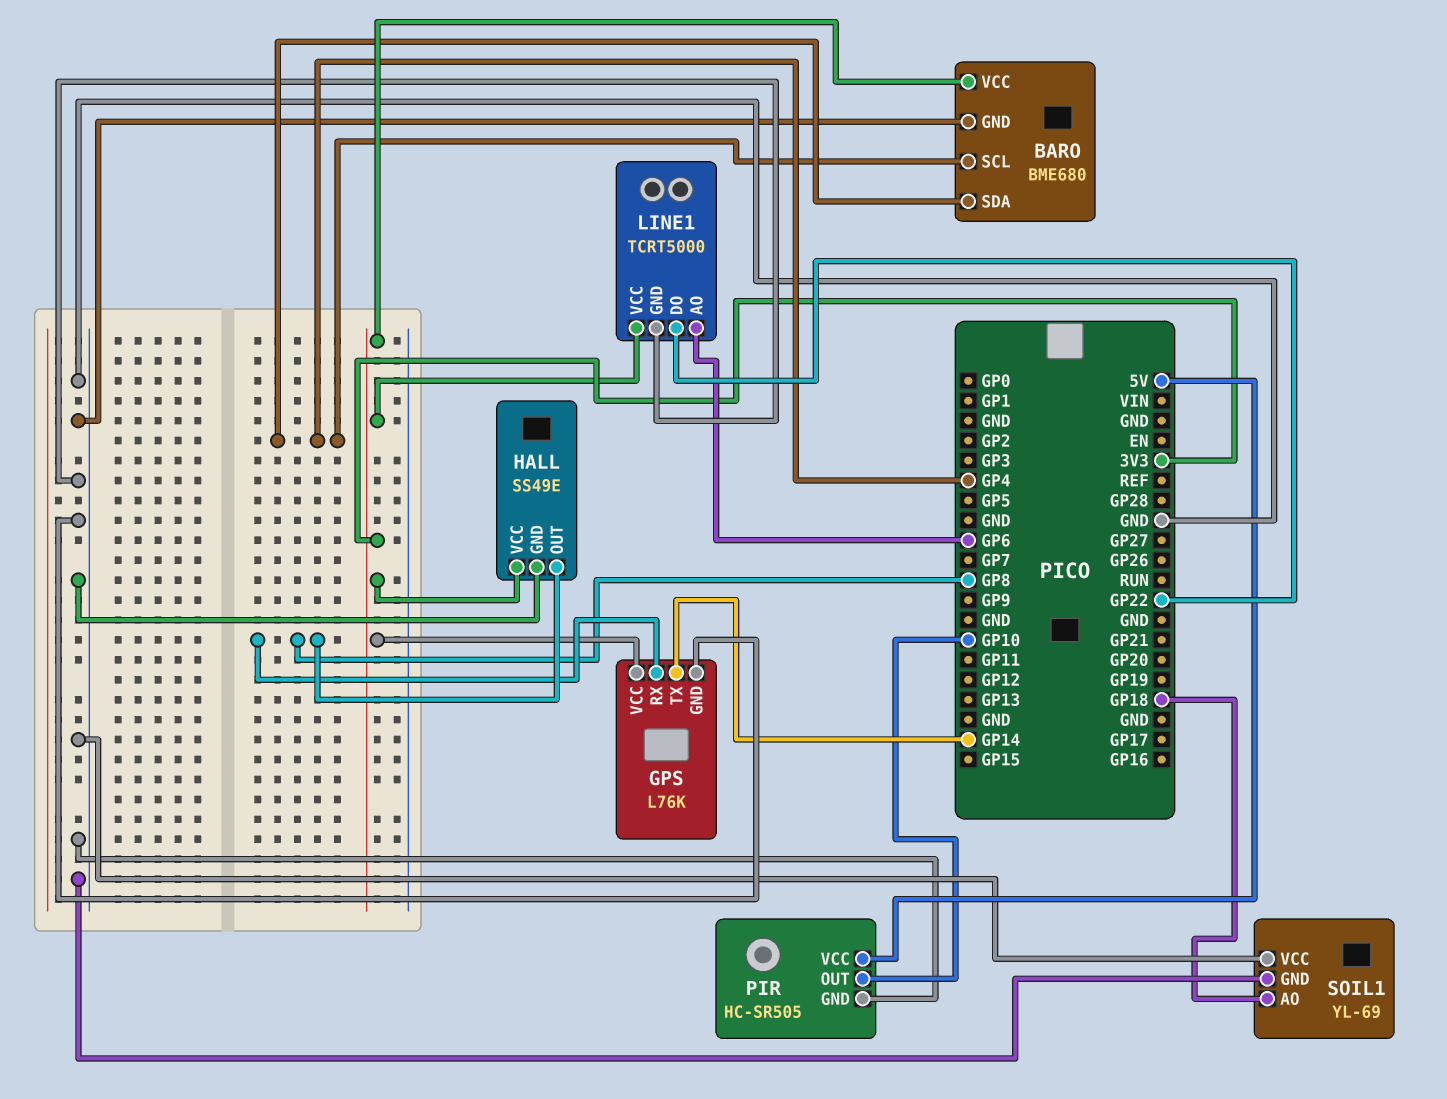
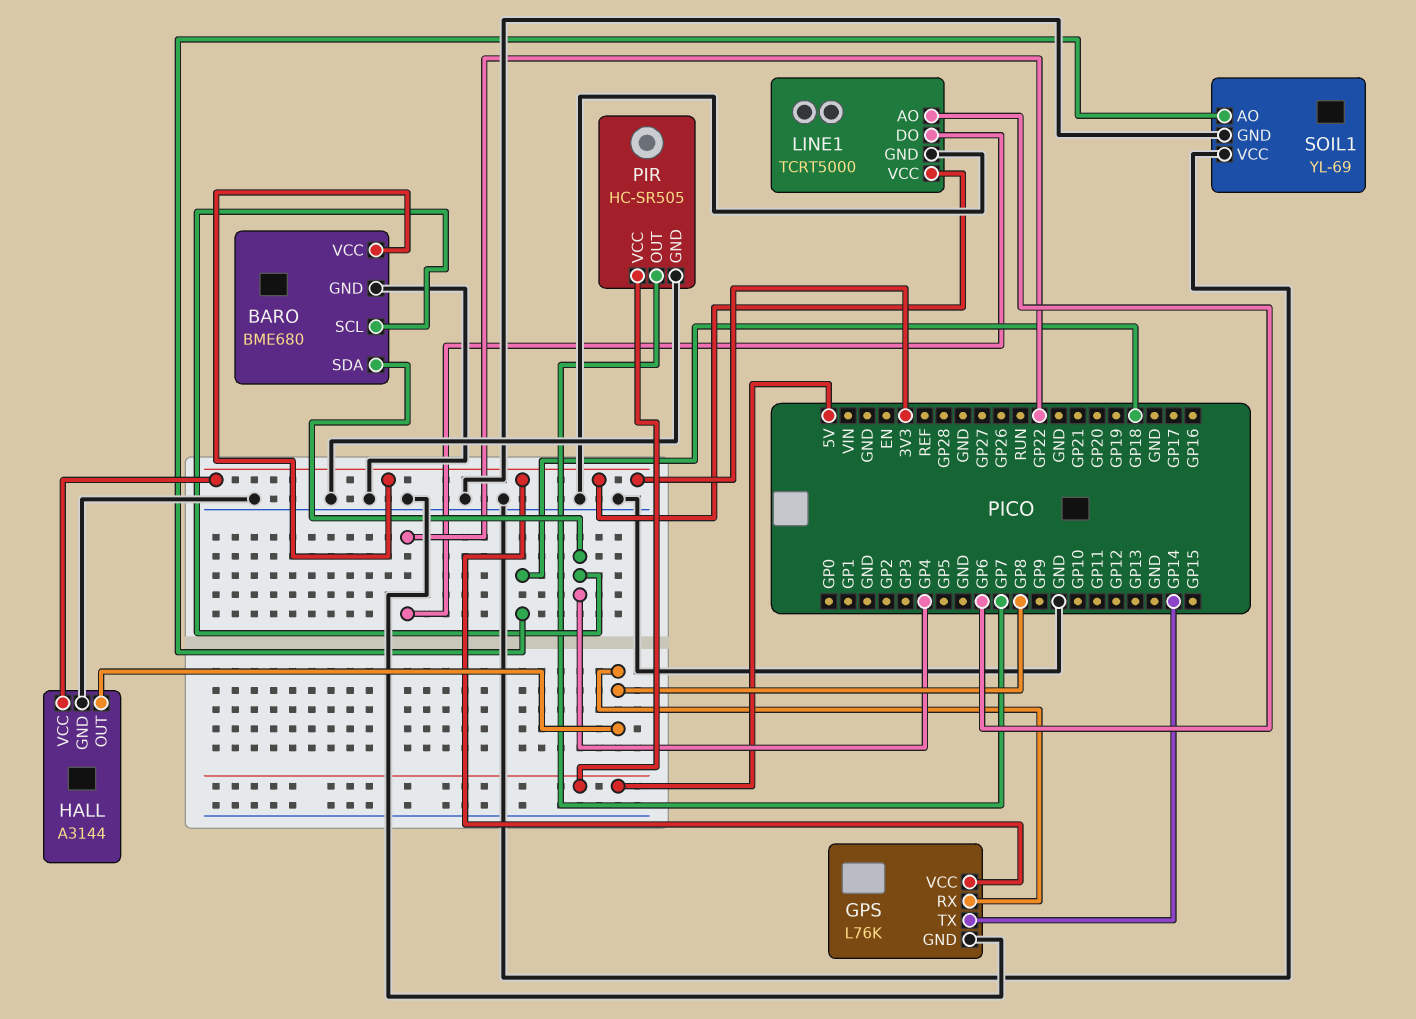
HALL: SS49E -> A3144
PIR pin OUT: GP10 -> GP7

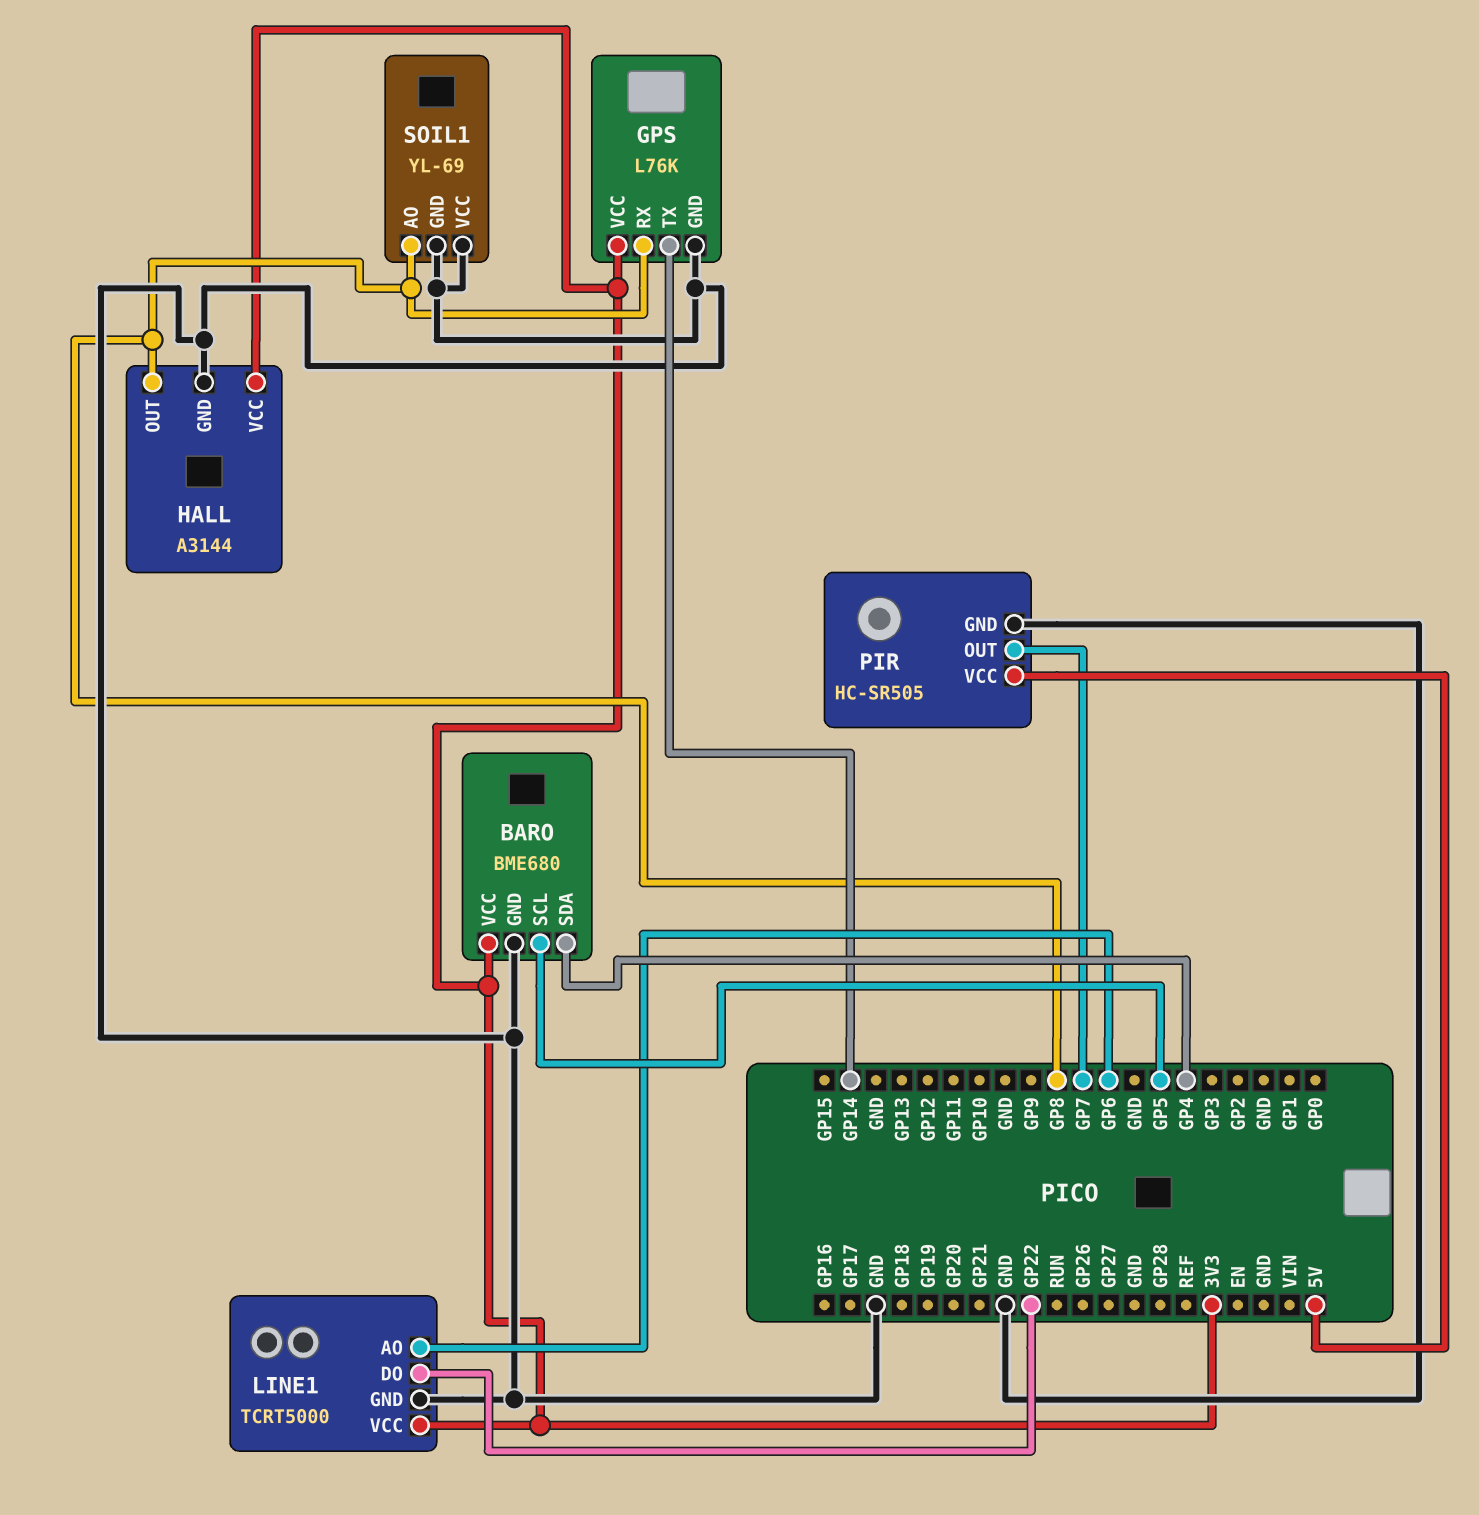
BARO pin SCL: GP4 -> GP5
SOIL1 pin AO: GP18 -> GP8

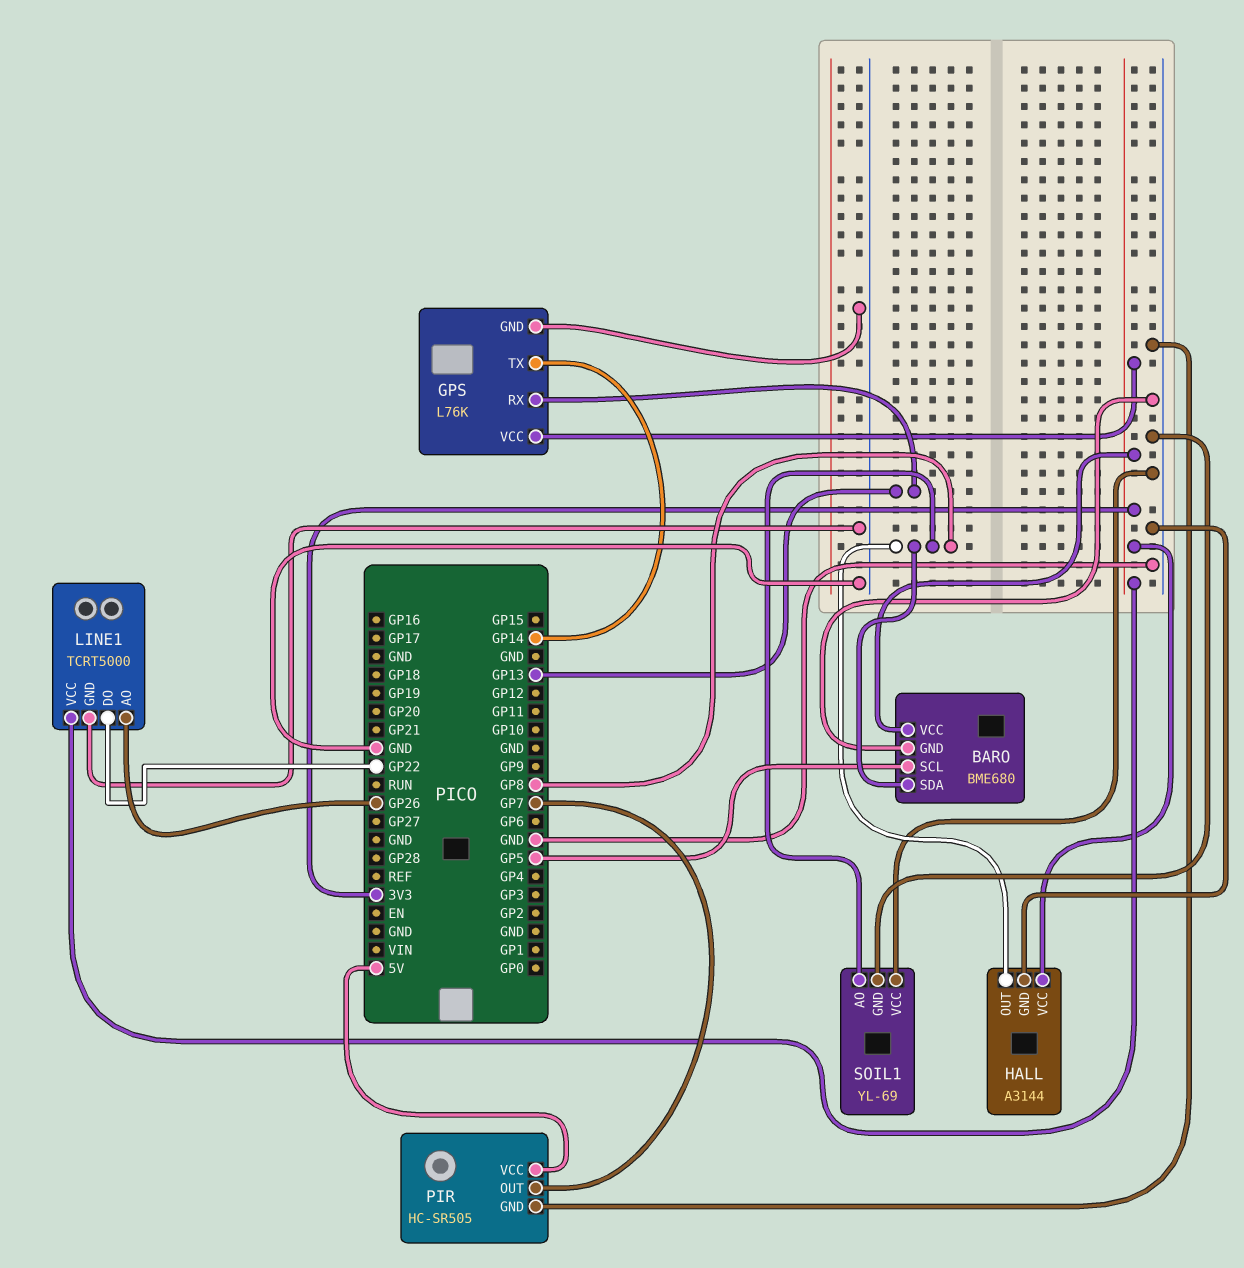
BARO pin SDA: GP4 -> GP8
GPS pin RX: GP8 -> GP13
LINE1 pin AO: GP6 -> GP26

